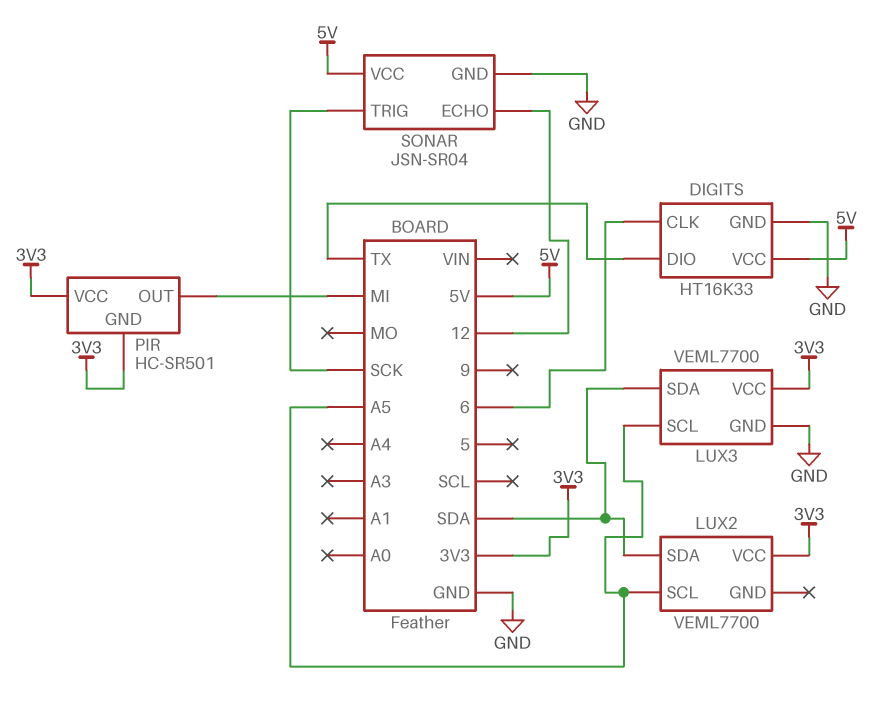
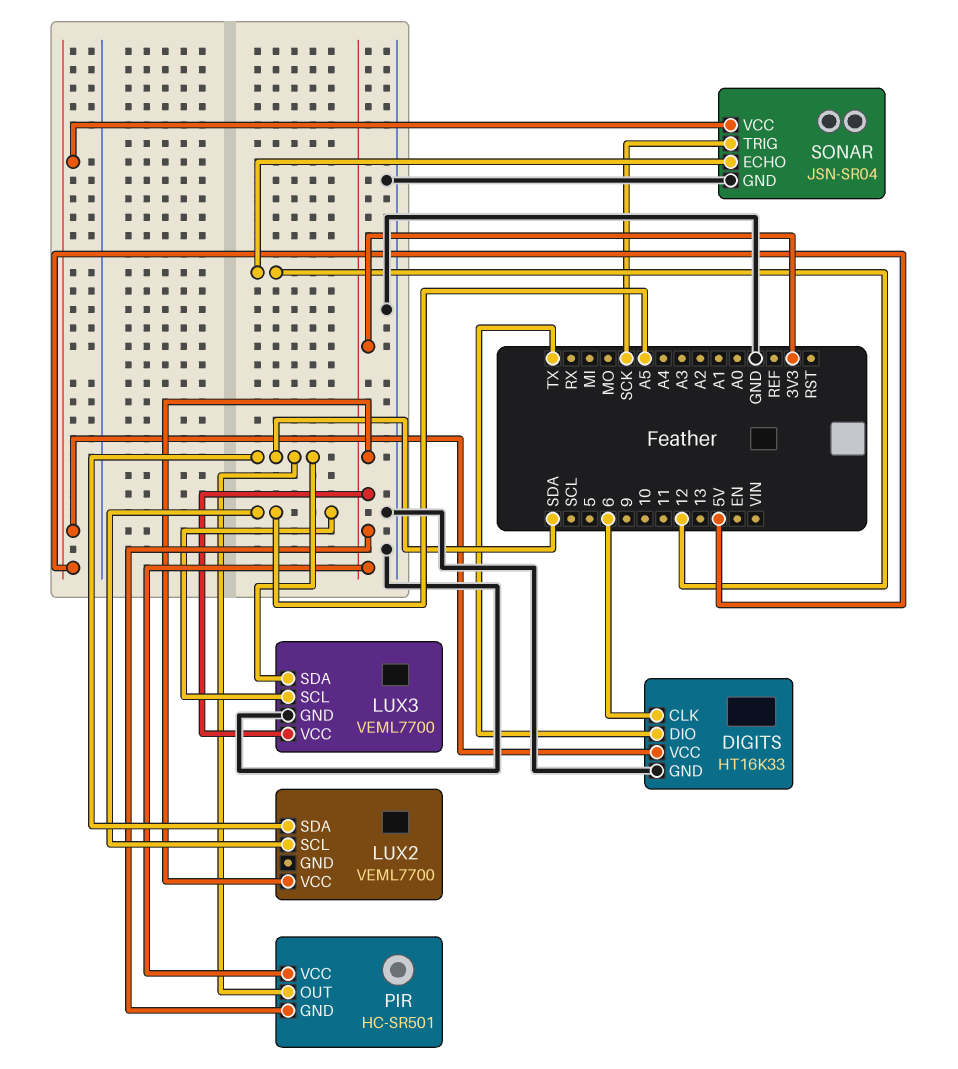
PIR pin OUT: MI -> SDA

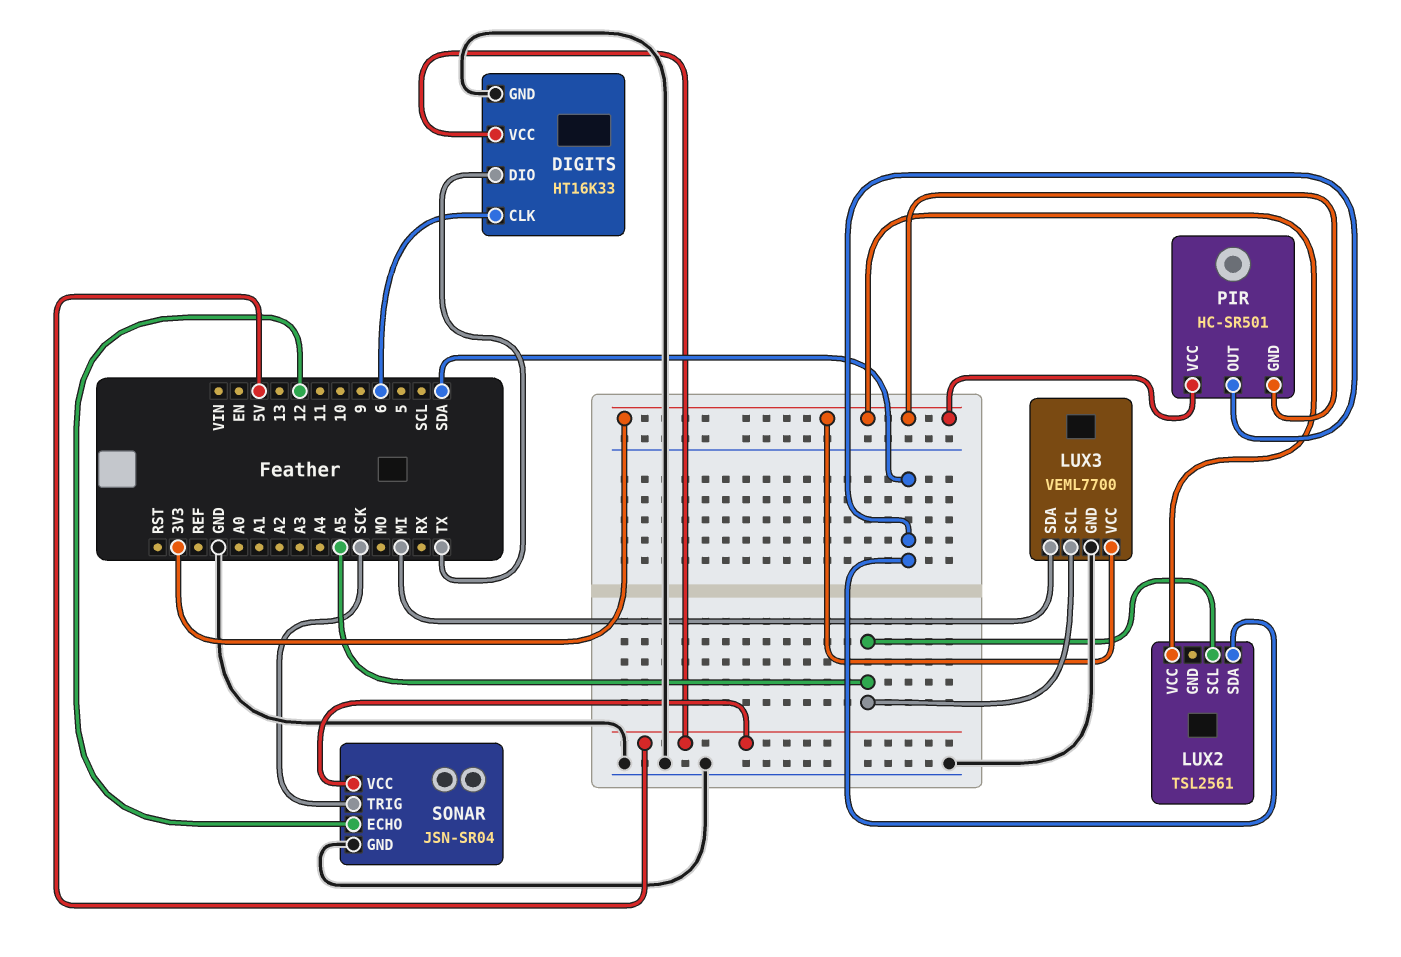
LUX2: VEML7700 -> TSL2561
LUX3 pin SDA: SDA -> MI

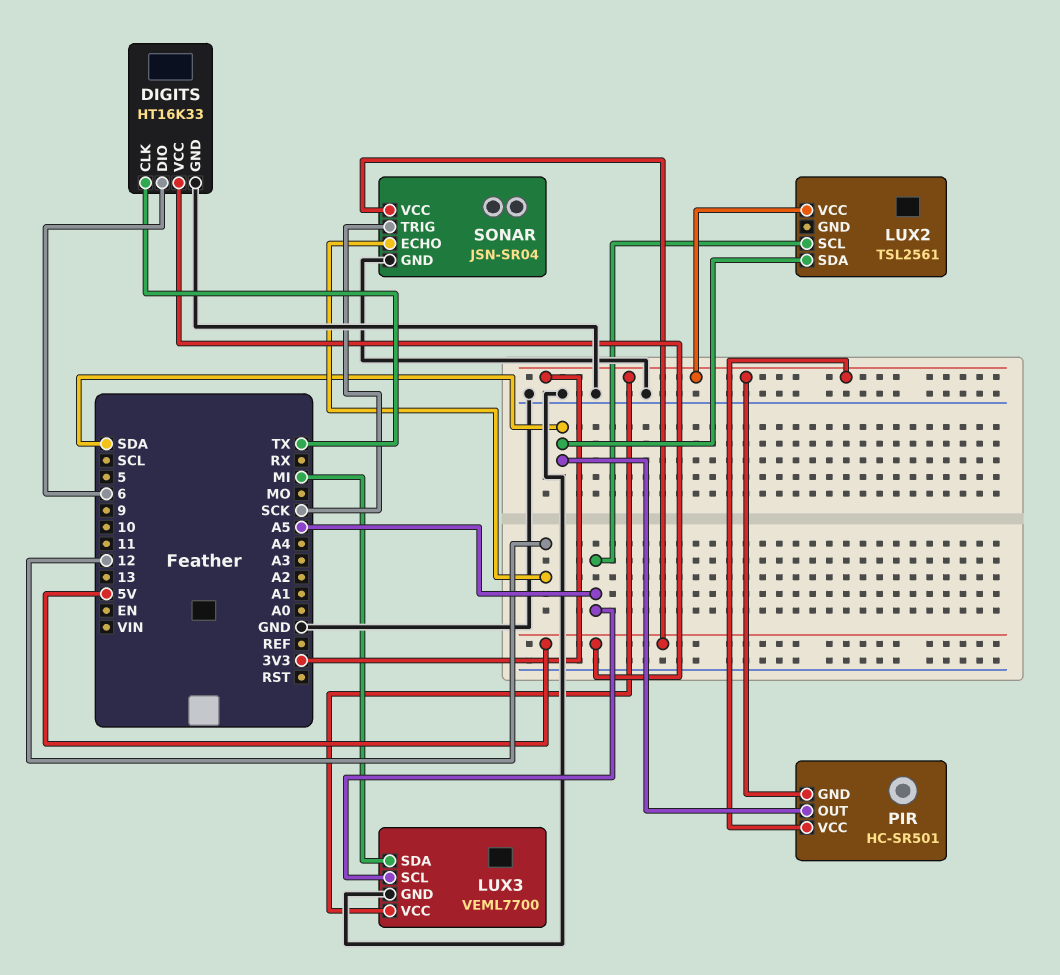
DIGITS pin CLK: 6 -> TX
DIGITS pin DIO: TX -> 6

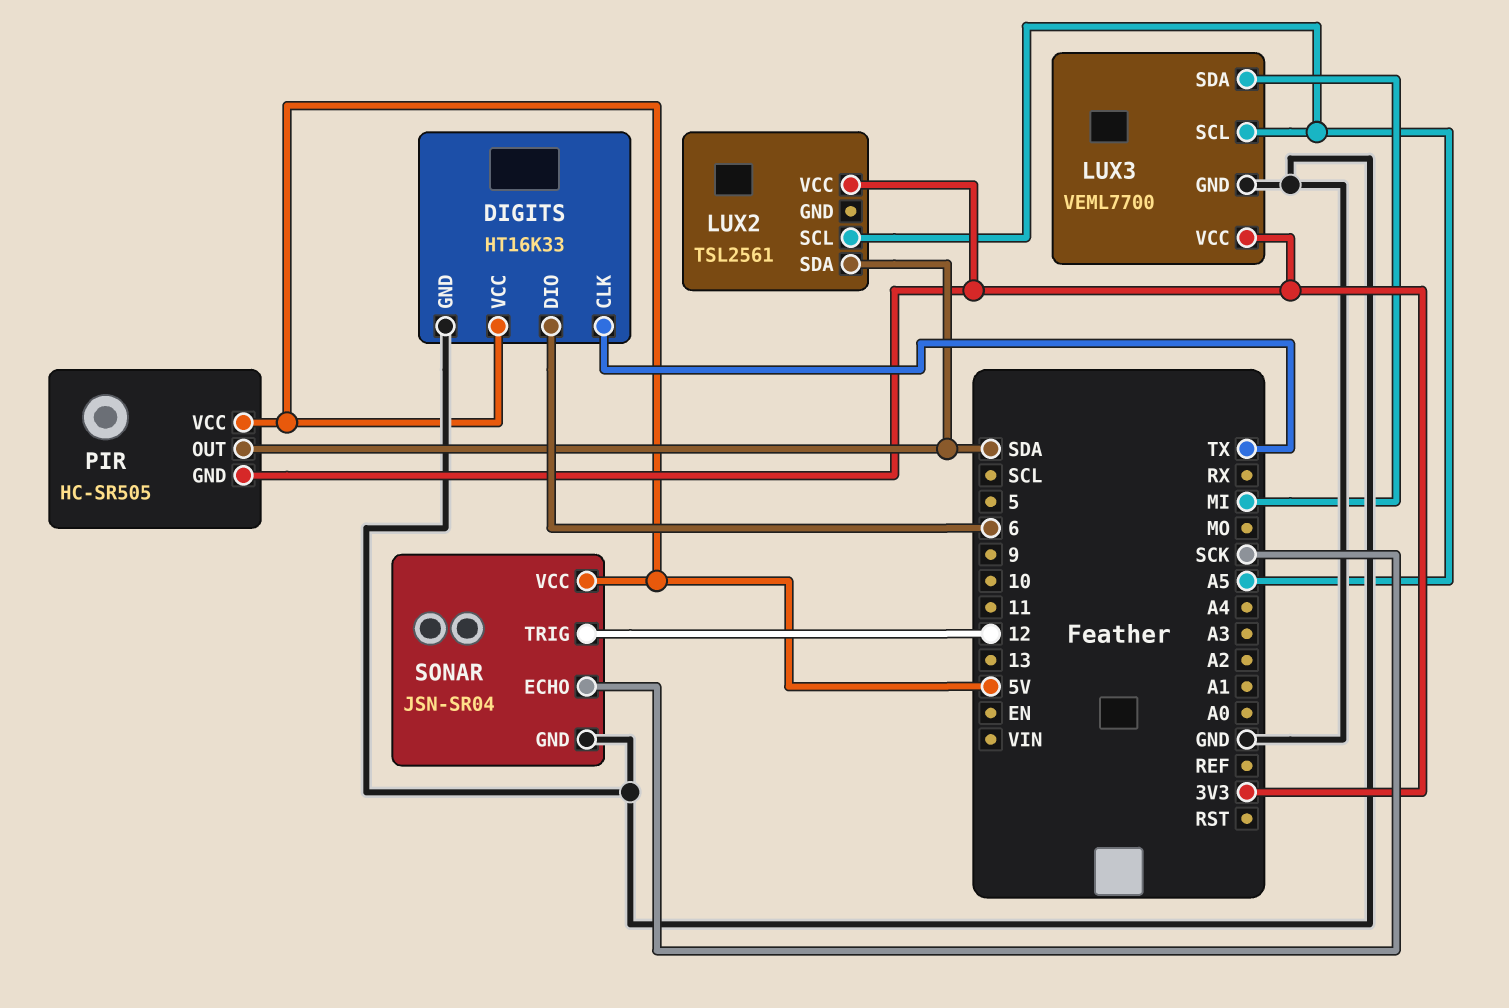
PIR: HC-SR501 -> HC-SR505
PIR pin VCC: 3V3 -> 5V
SONAR pin ECHO: 12 -> SCK
SONAR pin TRIG: SCK -> 12

